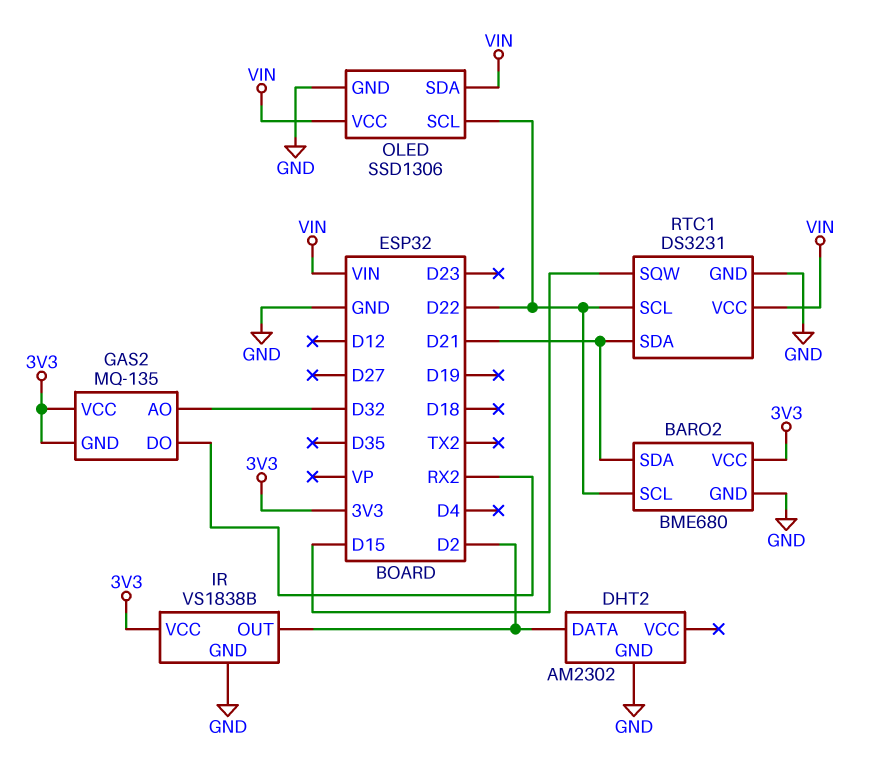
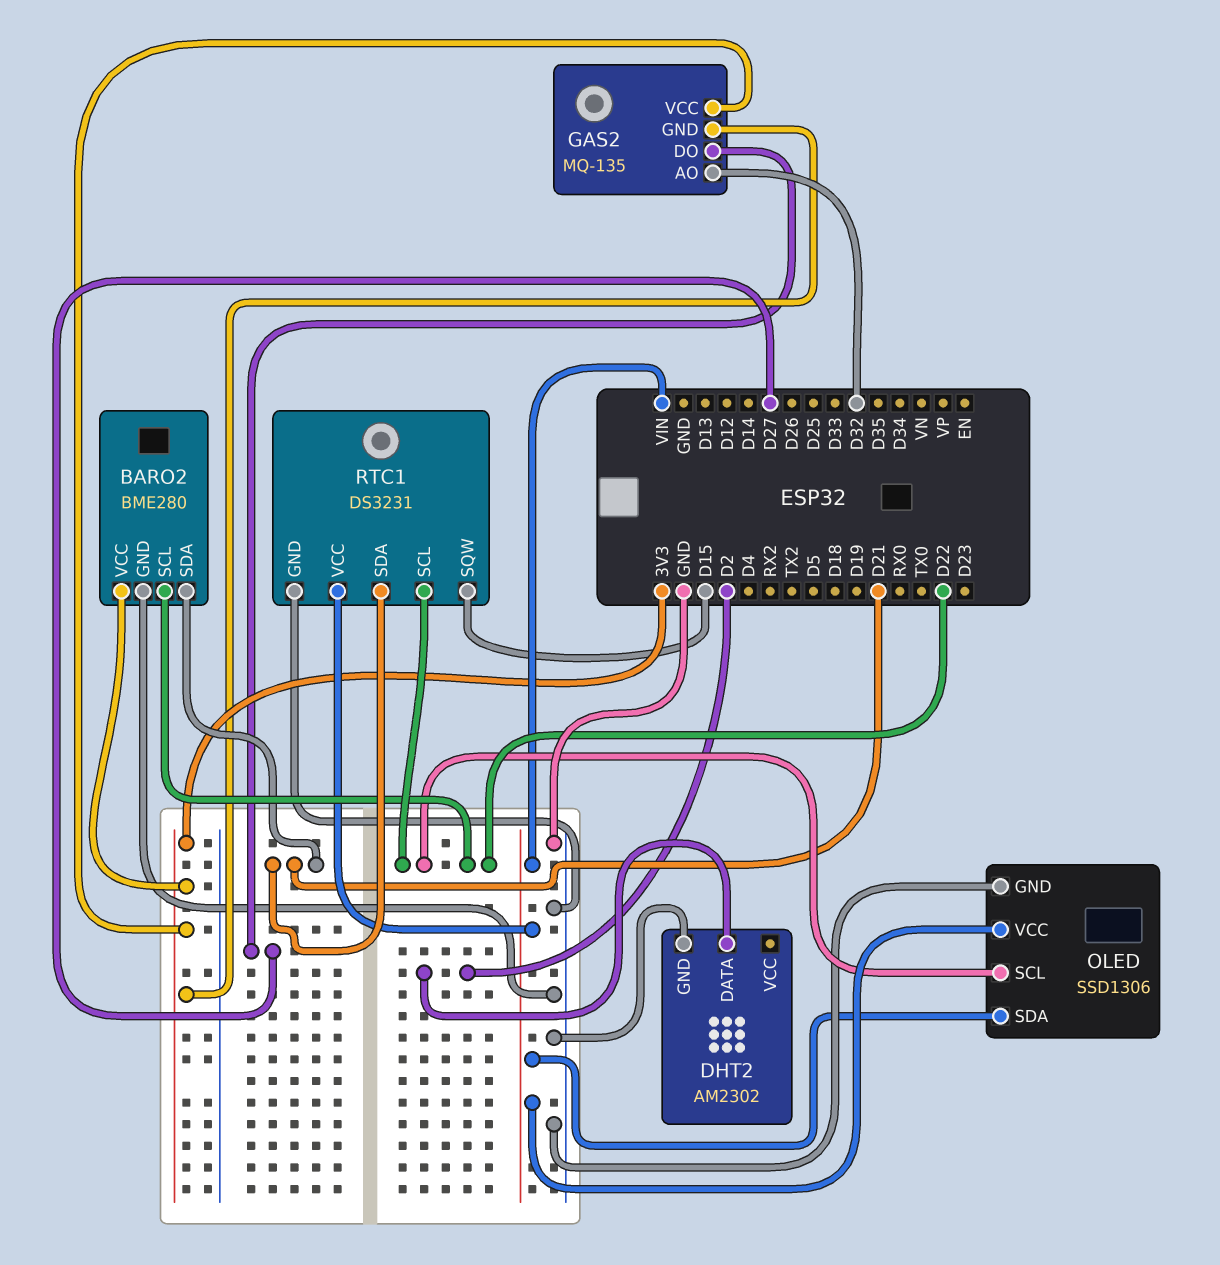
BARO2: BME680 -> BME280
GAS2 pin DO: RX2 -> D27
IR: VS1838B -> none
IR pin GND: GND -> none
IR pin OUT: D2 -> none
IR pin VCC: 3V3 -> none

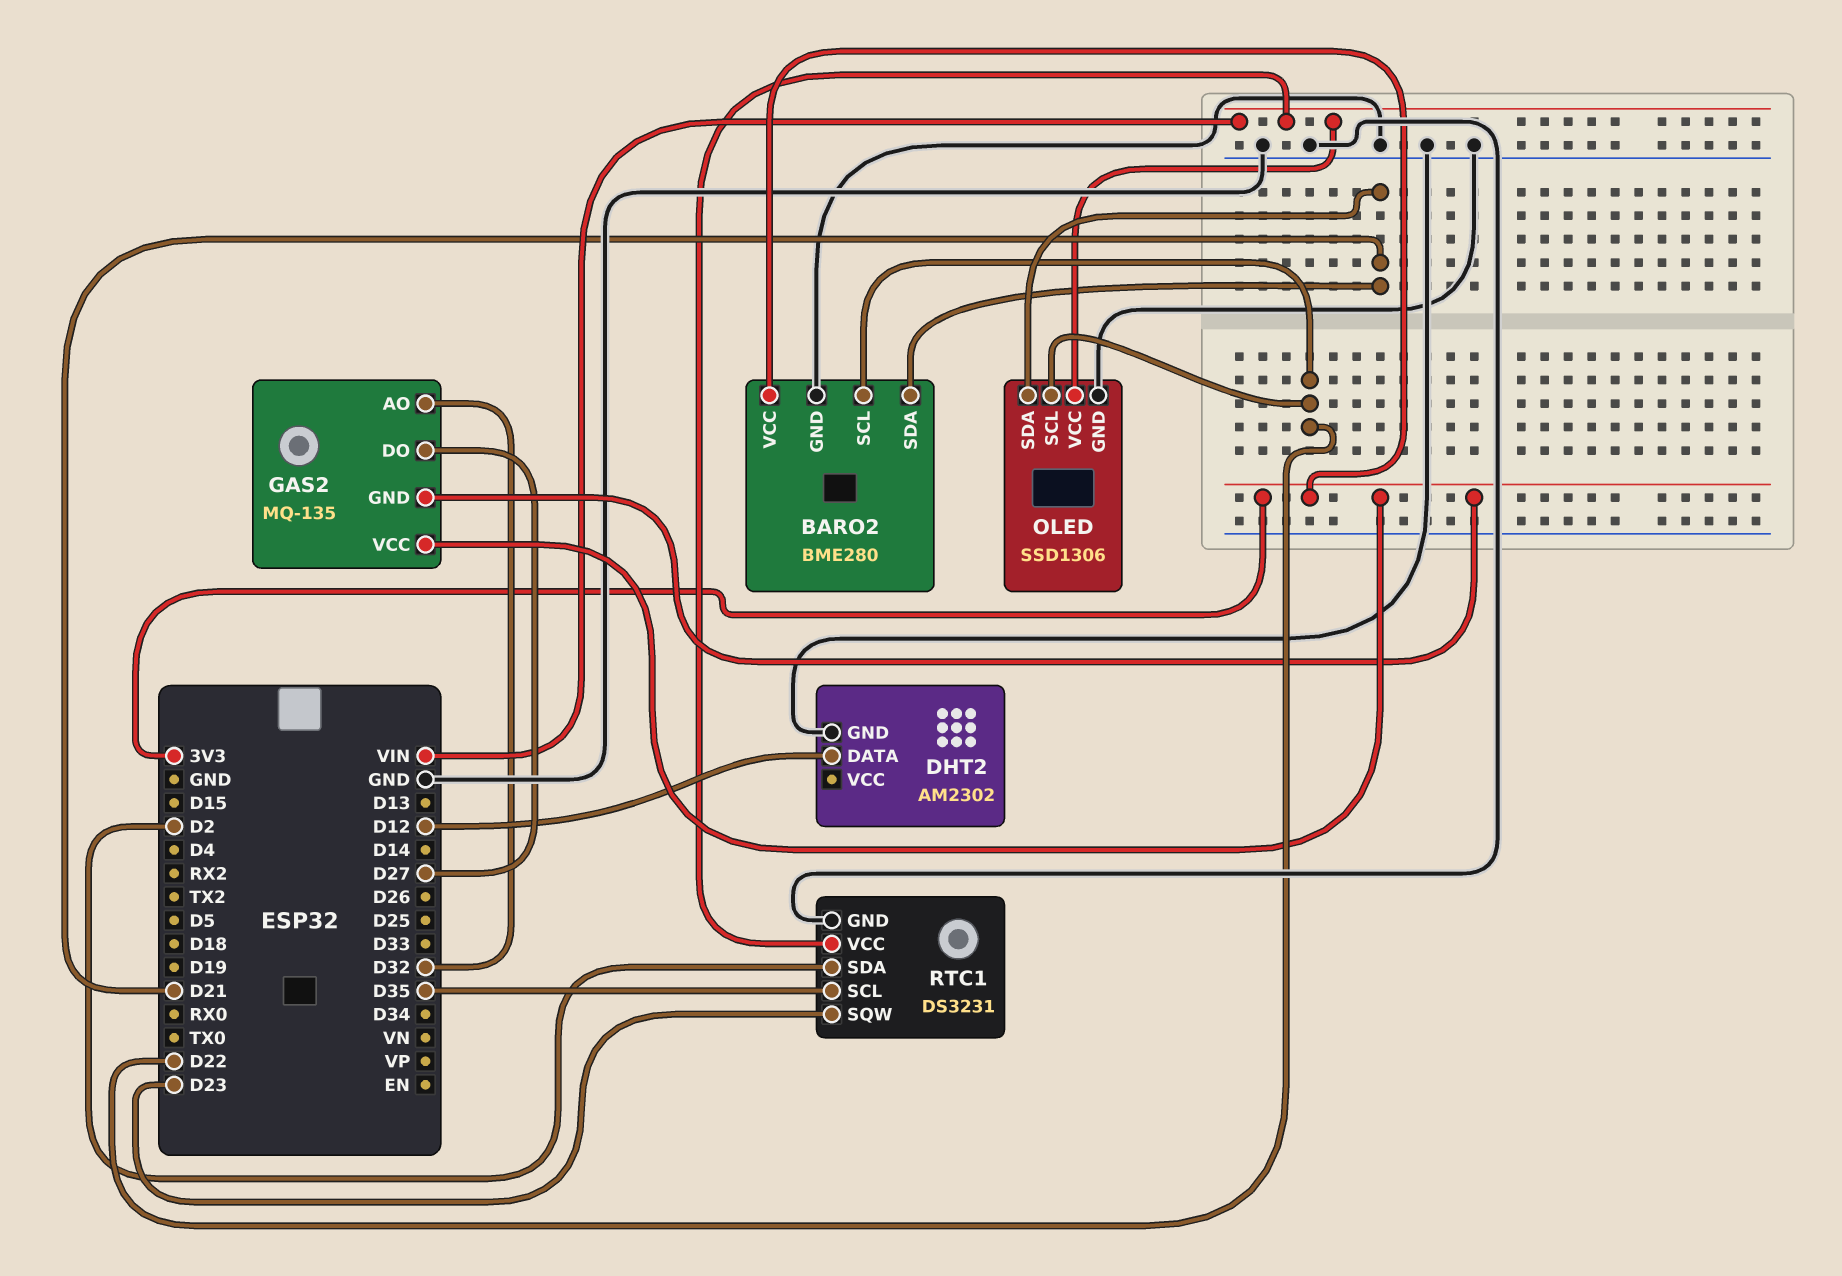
DHT2 pin DATA: D2 -> D12
OLED pin SDA: VIN -> D21
RTC1 pin SCL: D22 -> D35
RTC1 pin SDA: D21 -> D2
RTC1 pin SQW: D15 -> D23

